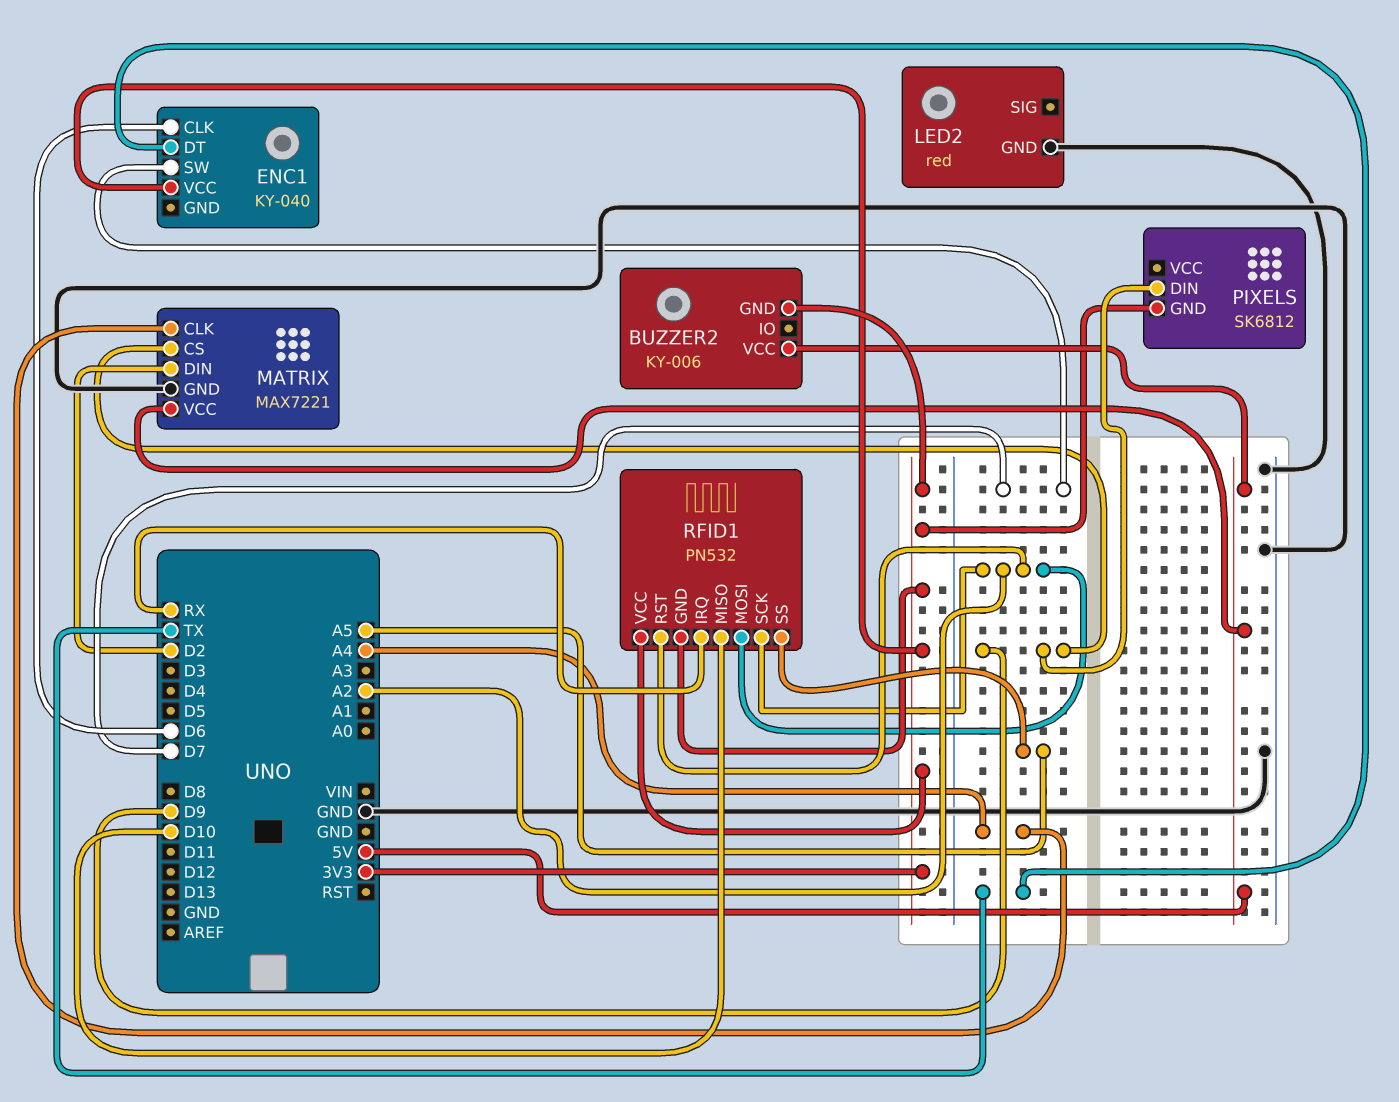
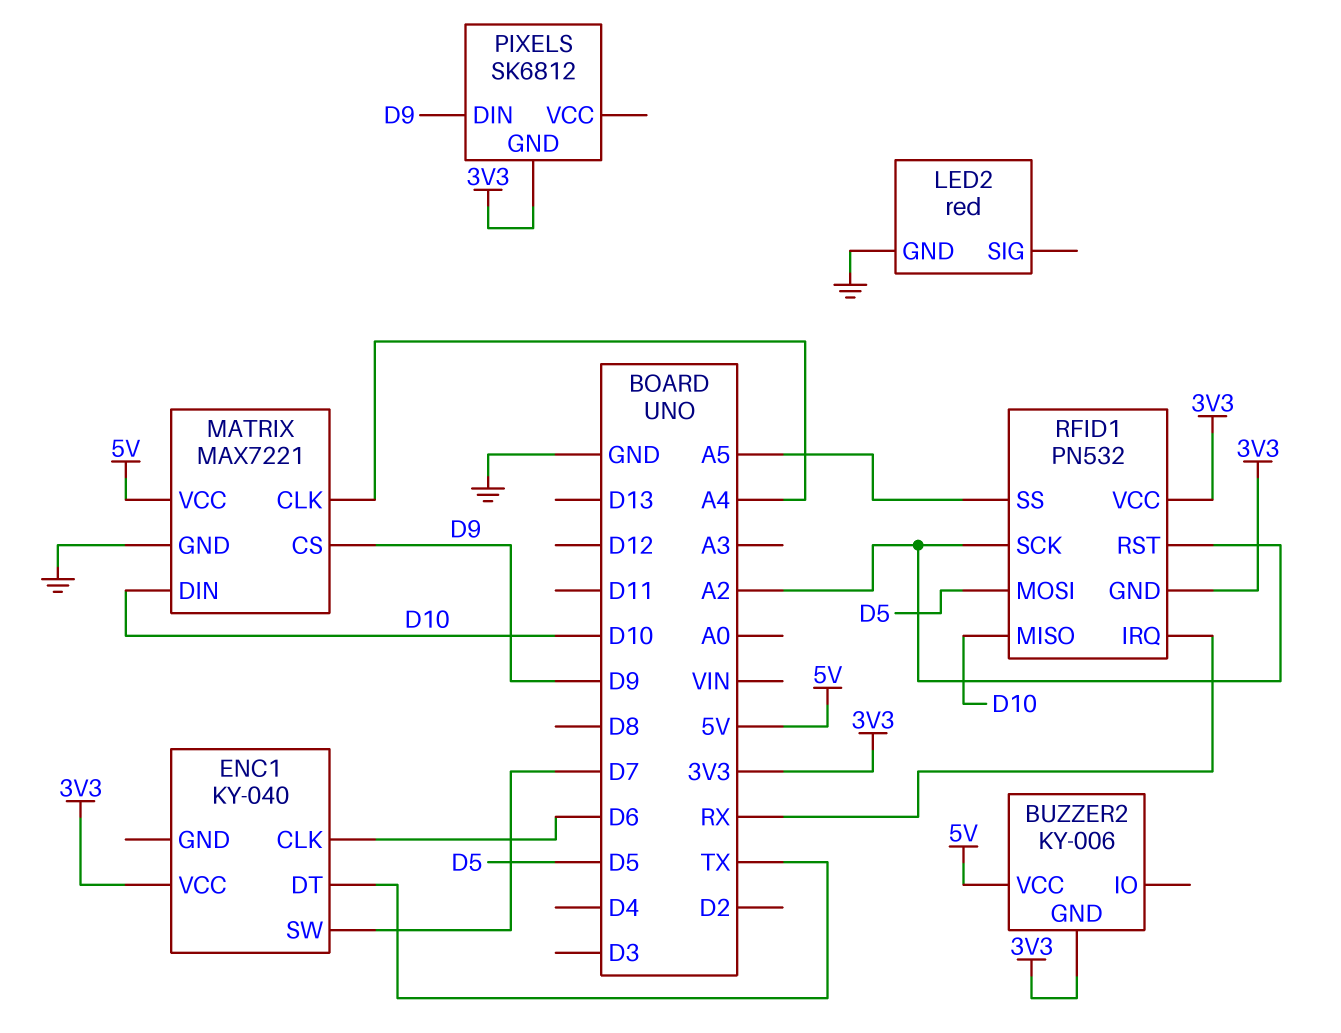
MATRIX pin DIN: D2 -> D10
RFID1 pin MOSI: A2 -> D5

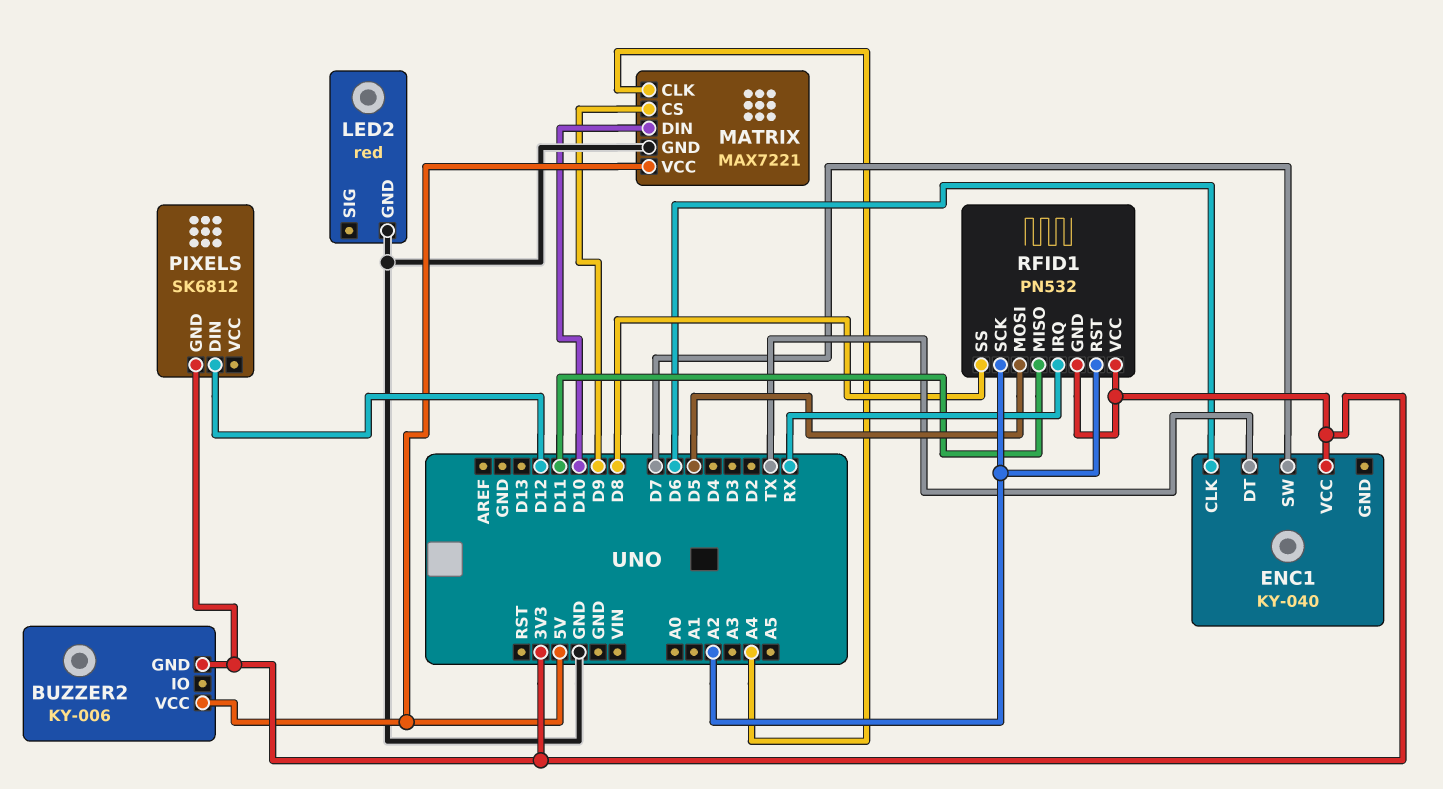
PIXELS pin DIN: D9 -> D12
RFID1 pin MISO: D10 -> D11
RFID1 pin SS: A5 -> D8

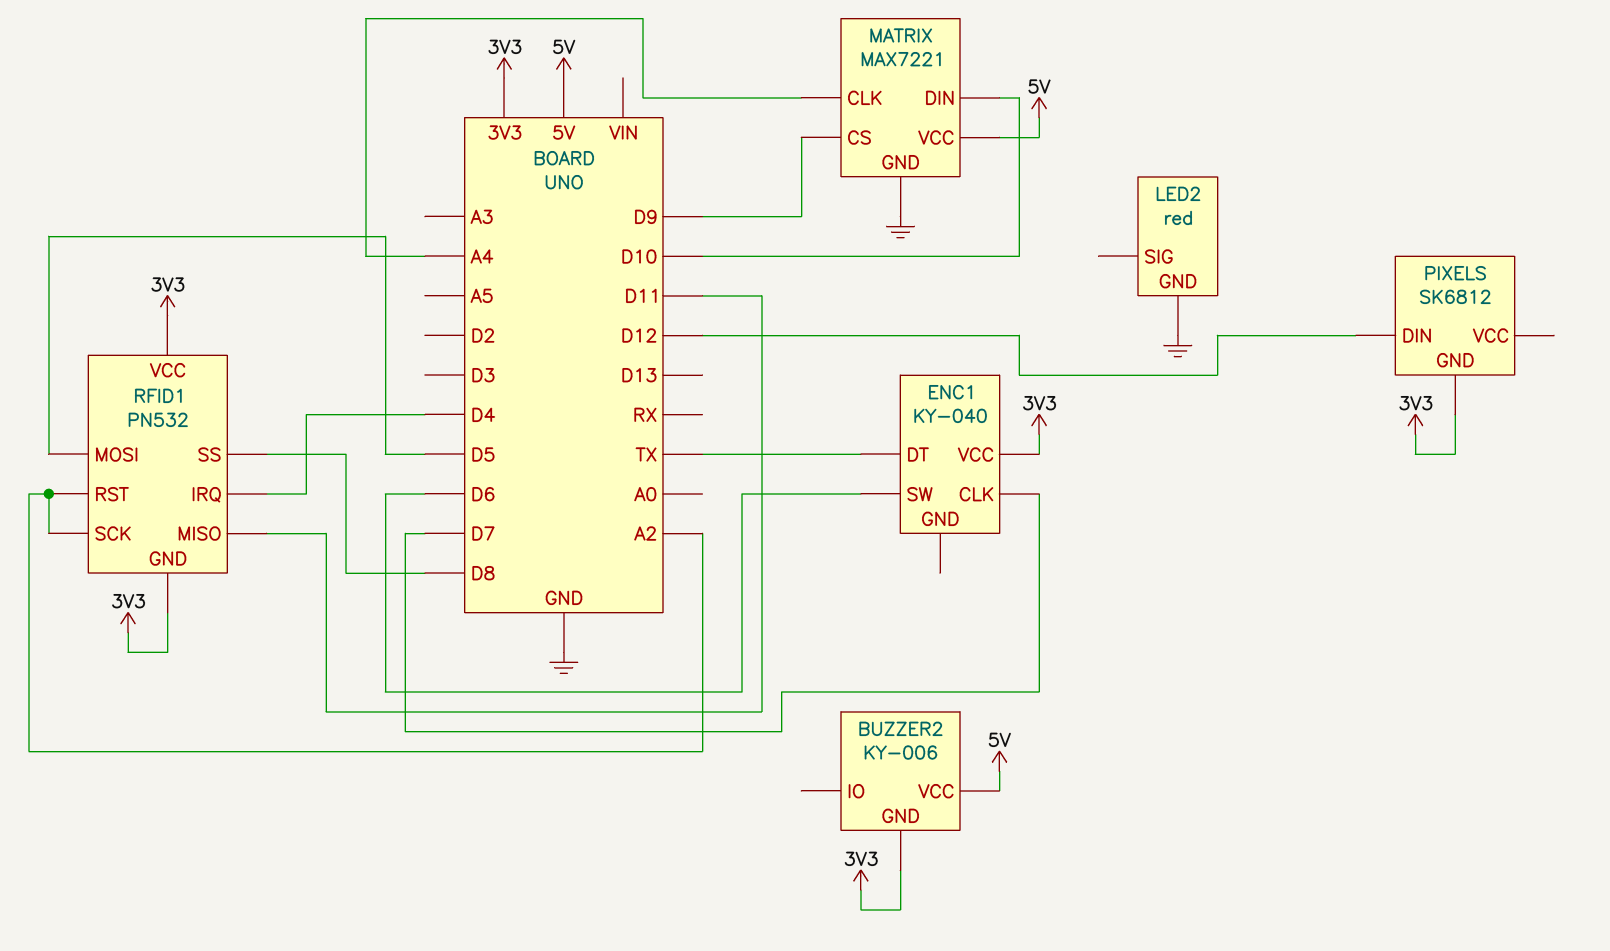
ENC1 pin CLK: D6 -> D7
ENC1 pin SW: D7 -> D6
RFID1 pin IRQ: RX -> D4

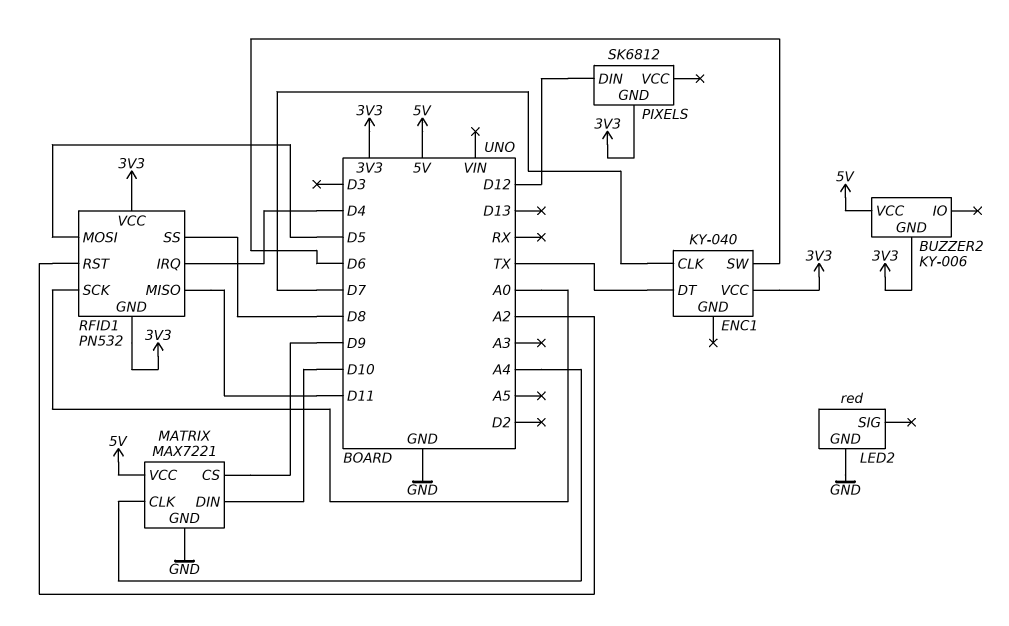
RFID1 pin SCK: A2 -> A0

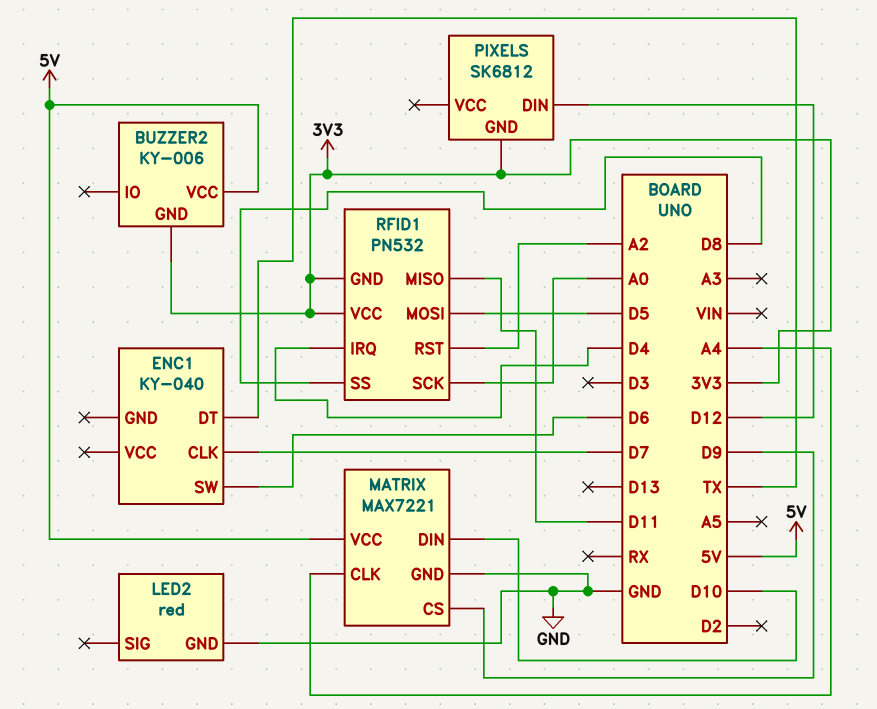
ENC1 pin VCC: 3V3 -> none

